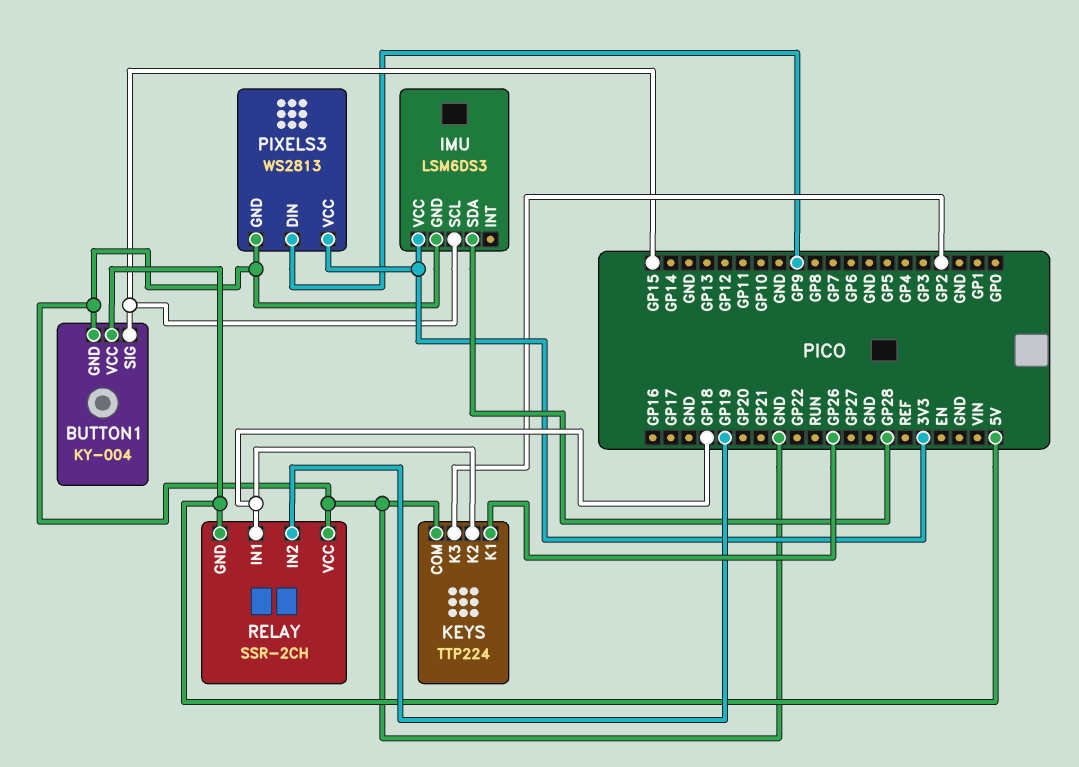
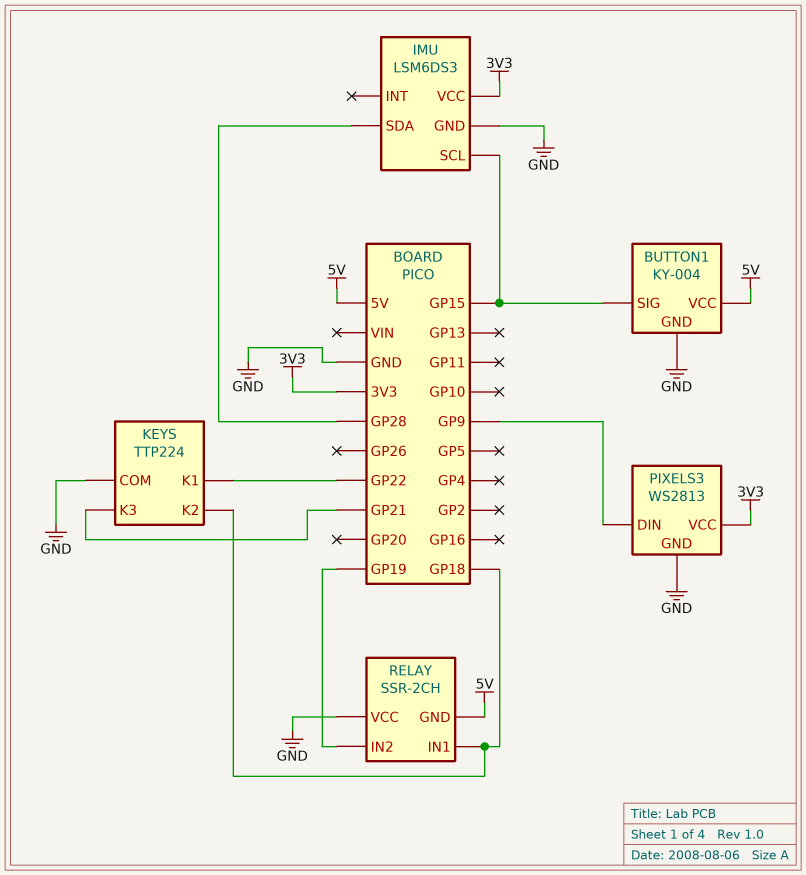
KEYS pin K1: GP26 -> GP22
KEYS pin K3: GP2 -> GP21

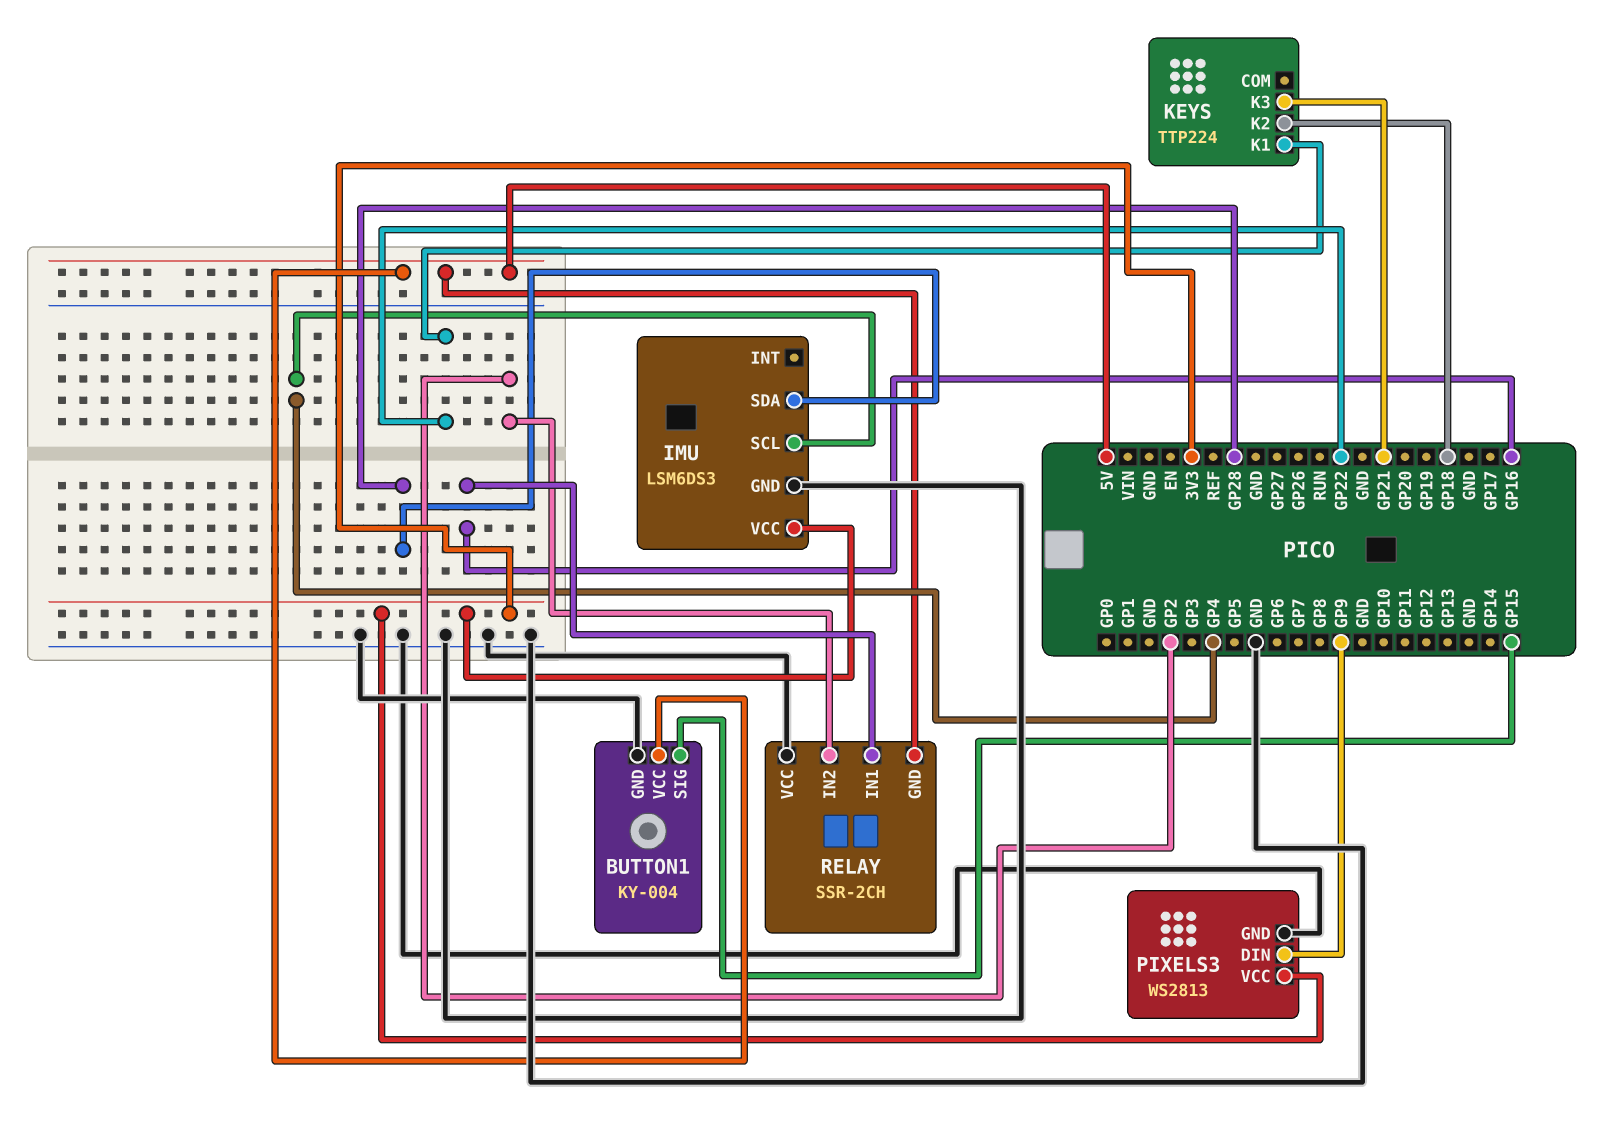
IMU pin SCL: GP15 -> GP4
KEYS pin COM: GND -> none
RELAY pin IN1: GP18 -> GP16
RELAY pin IN2: GP19 -> GP2

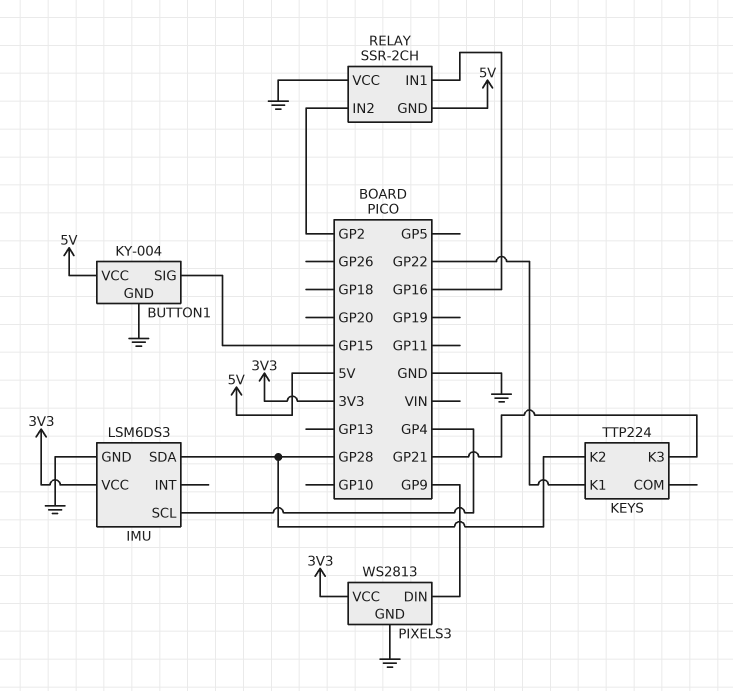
KEYS pin K2: GP18 -> GP28

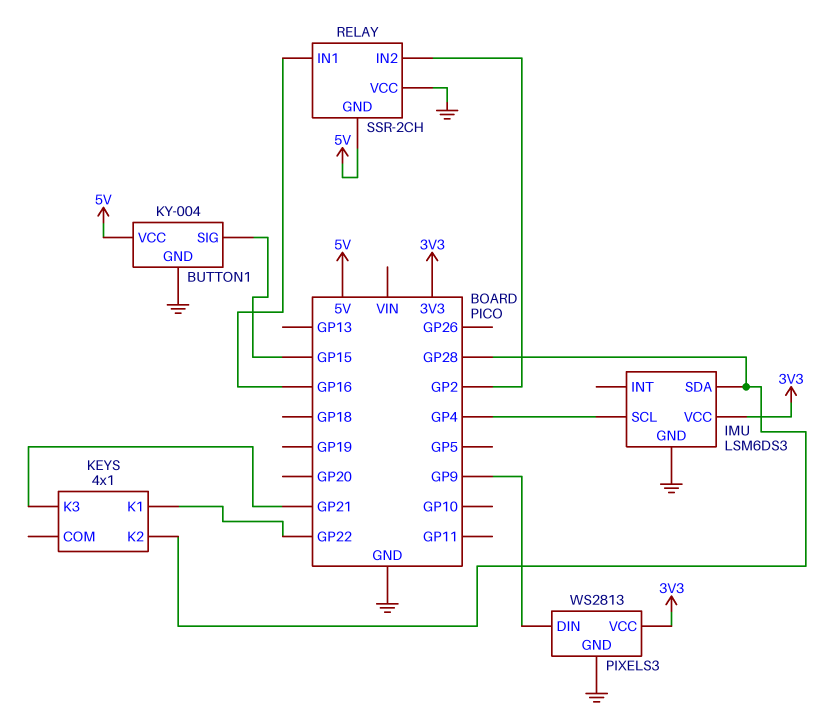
KEYS: TTP224 -> 4x1

